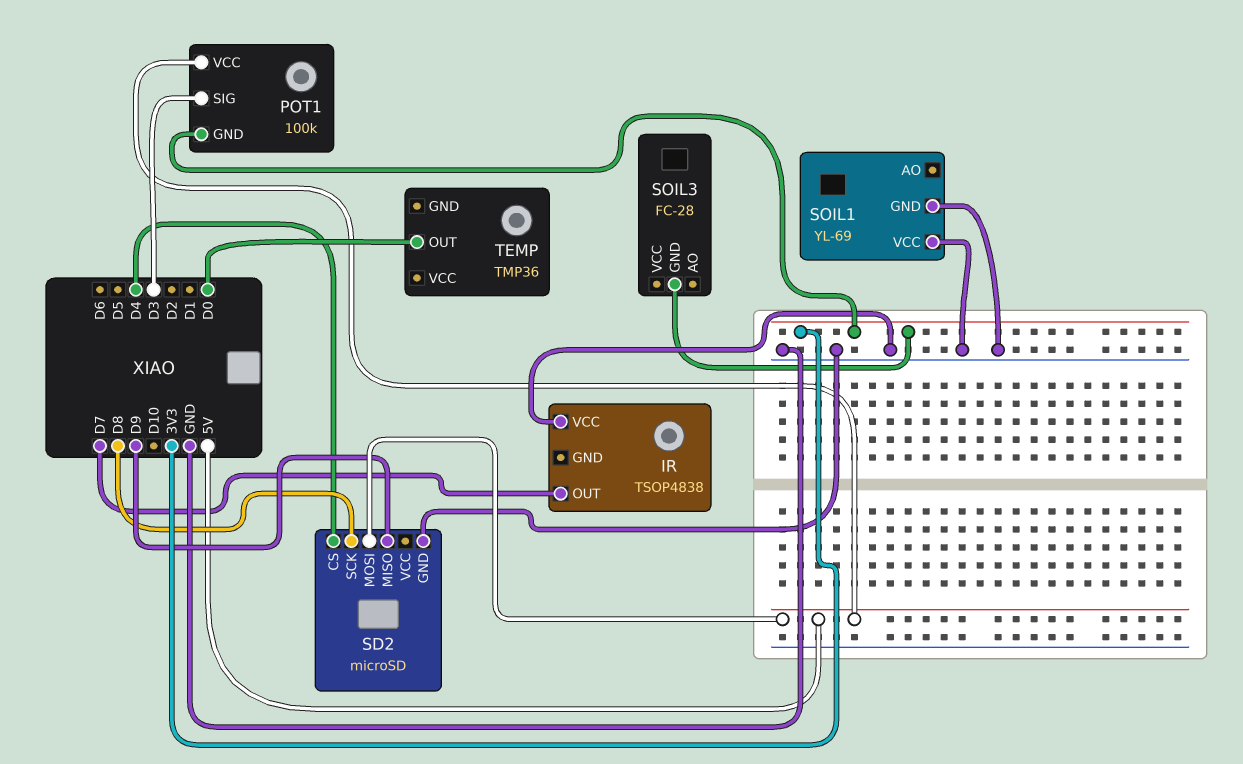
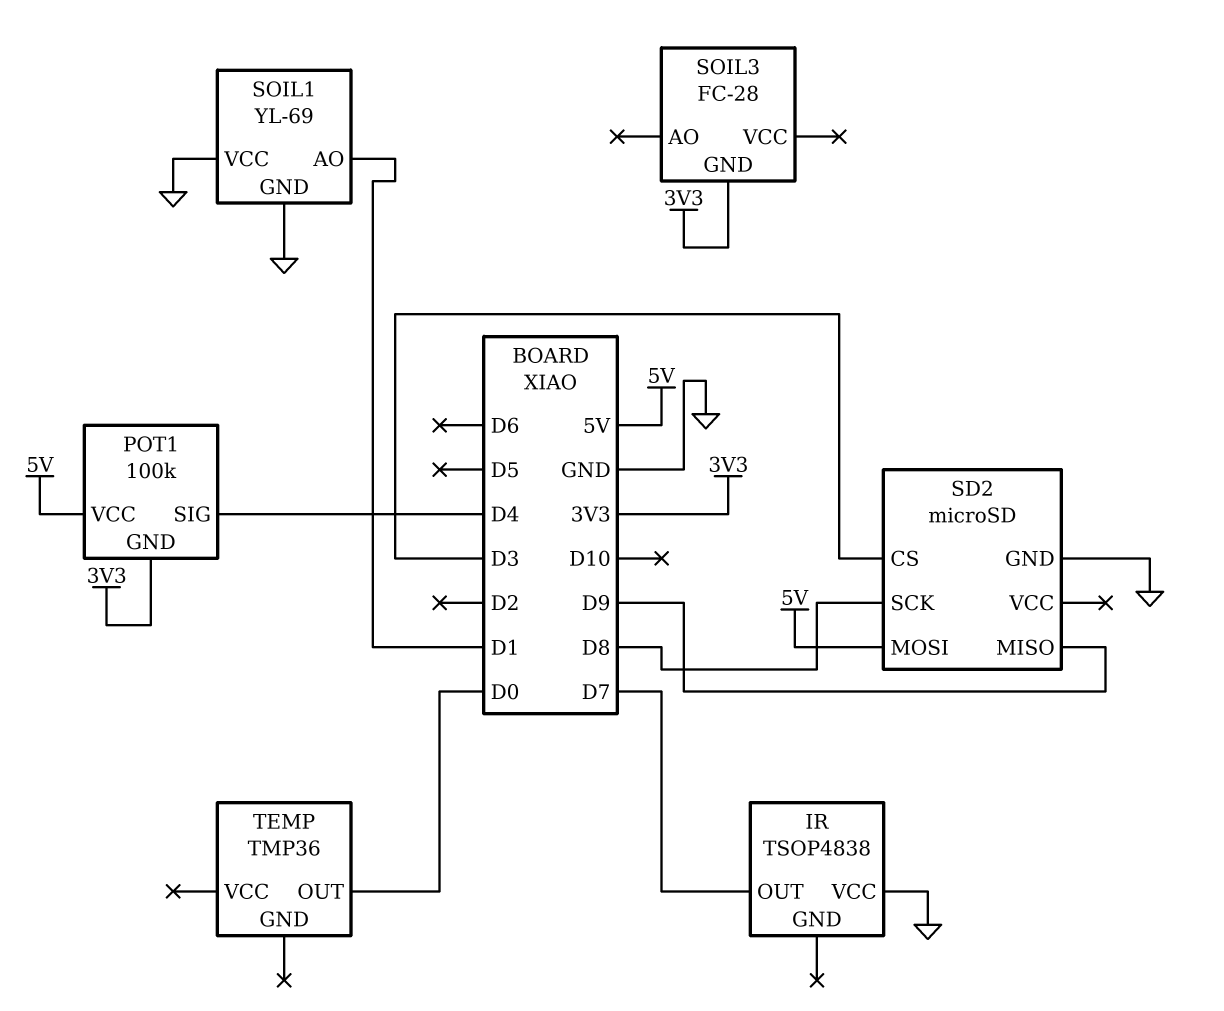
POT1 pin SIG: D3 -> D4
SD2 pin CS: D4 -> D3
SOIL1 pin AO: none -> D1

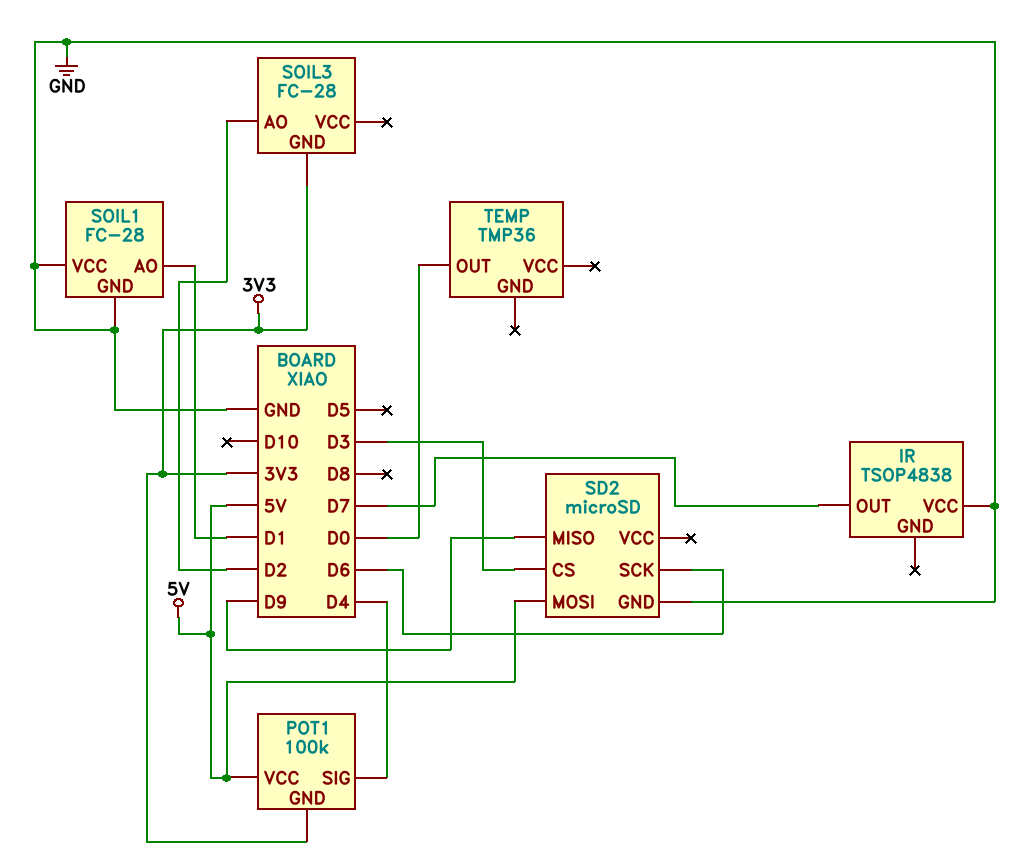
SD2 pin SCK: D8 -> D6
SOIL1: YL-69 -> FC-28
SOIL3 pin AO: none -> D2

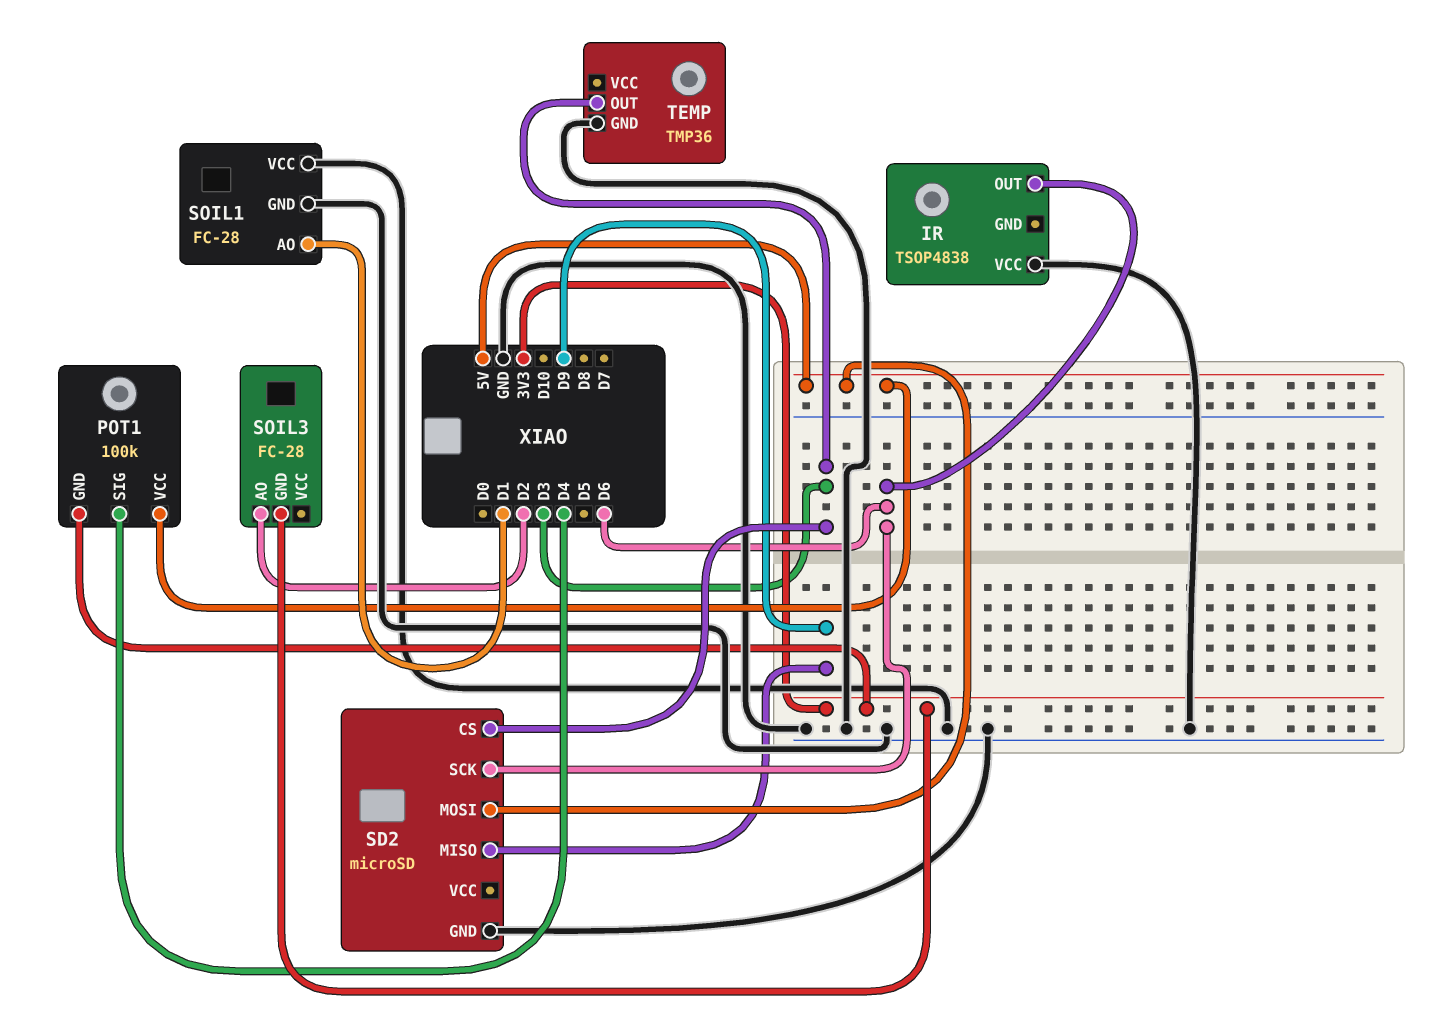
IR pin OUT: D7 -> D6
TEMP pin GND: none -> GND
TEMP pin OUT: D0 -> D3

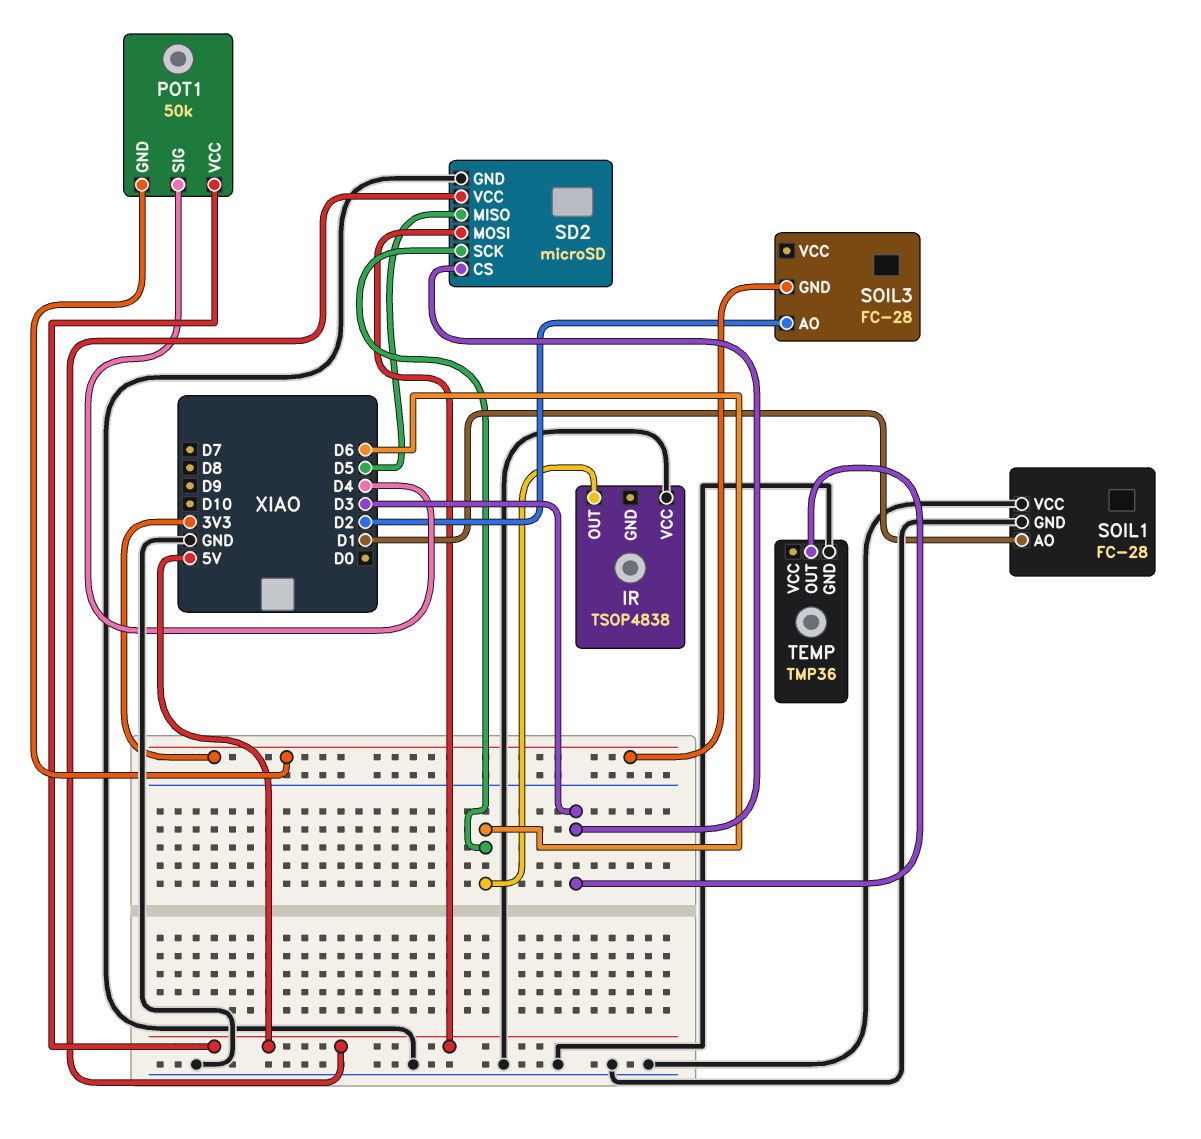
POT1: 100k -> 50k
SD2 pin MISO: D9 -> D5
SD2 pin VCC: none -> 5V

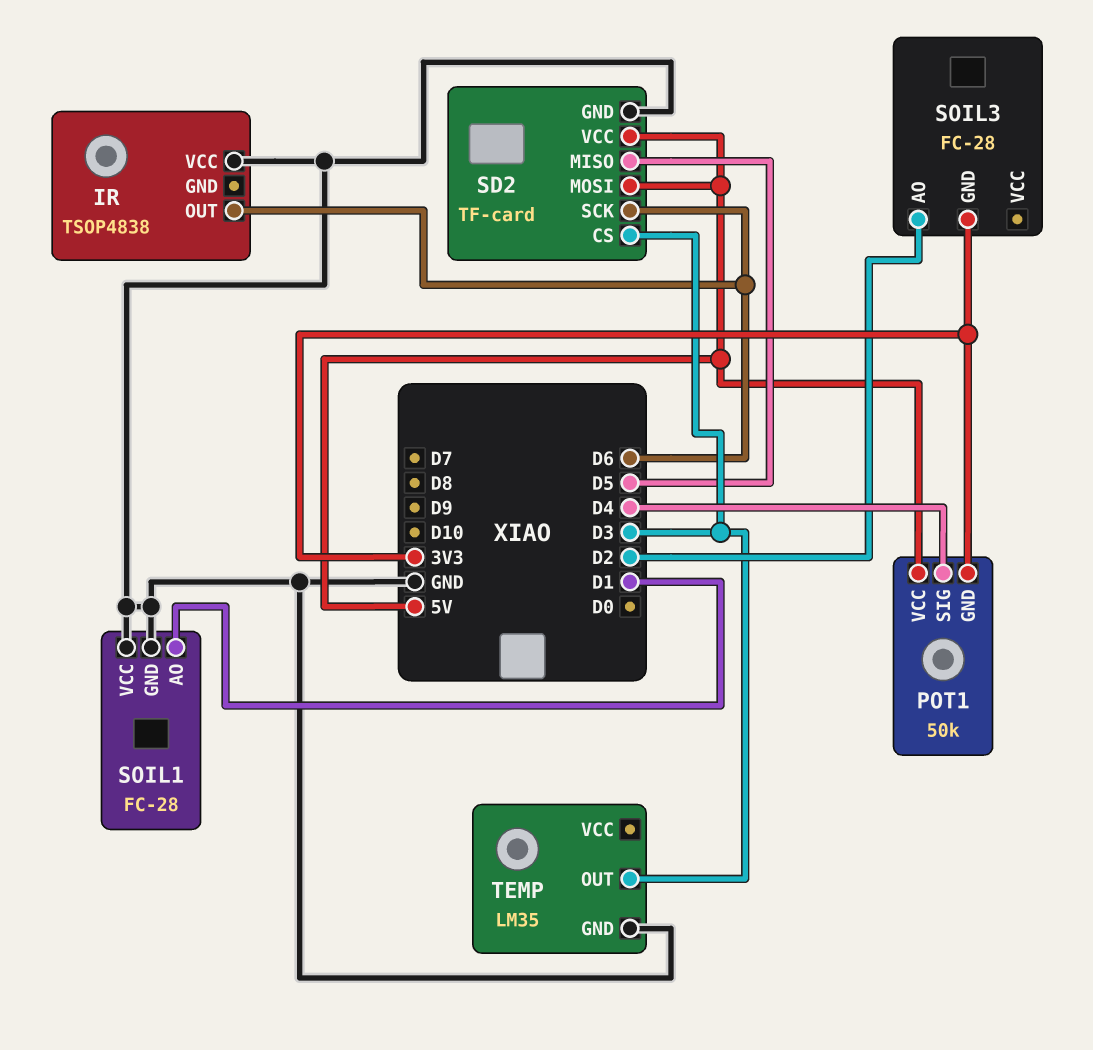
SD2: microSD -> TF-card
TEMP: TMP36 -> LM35

